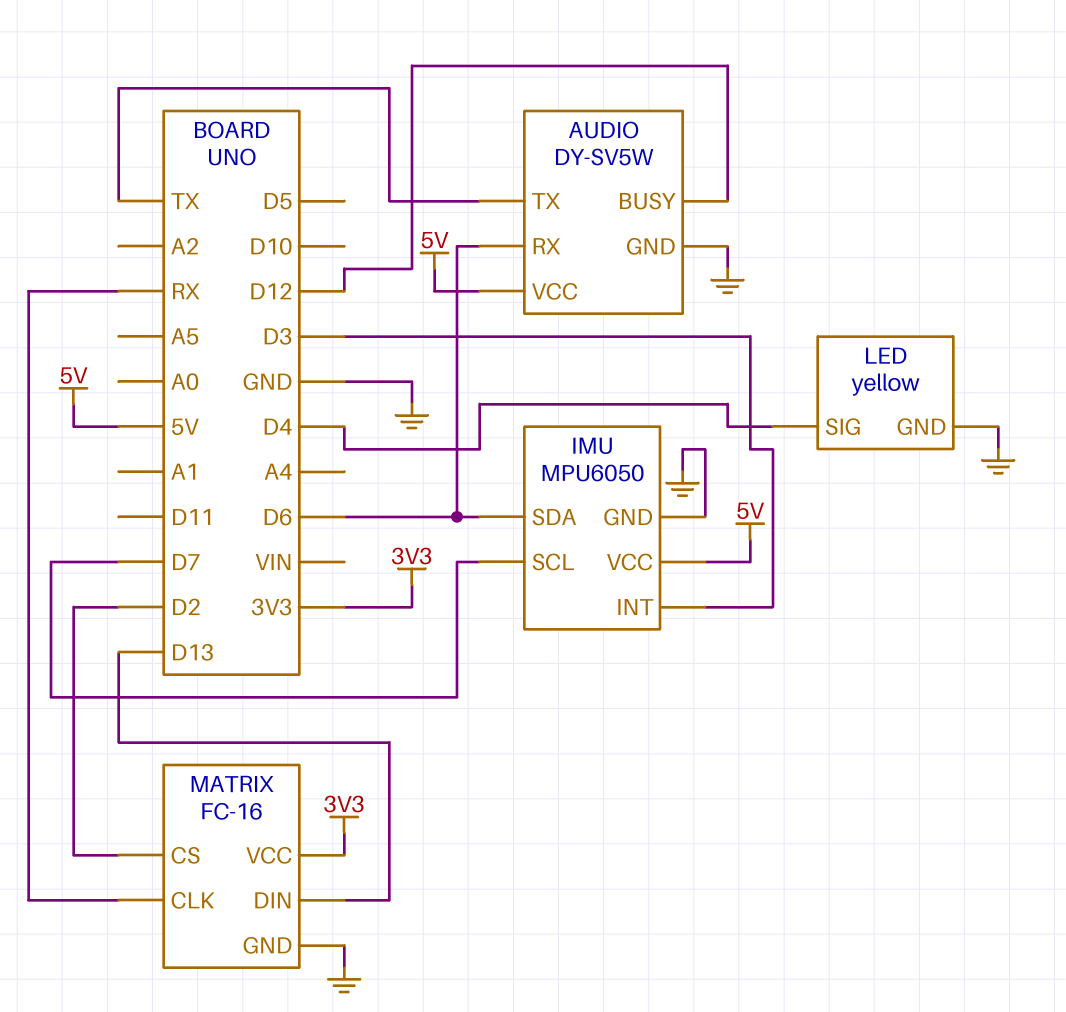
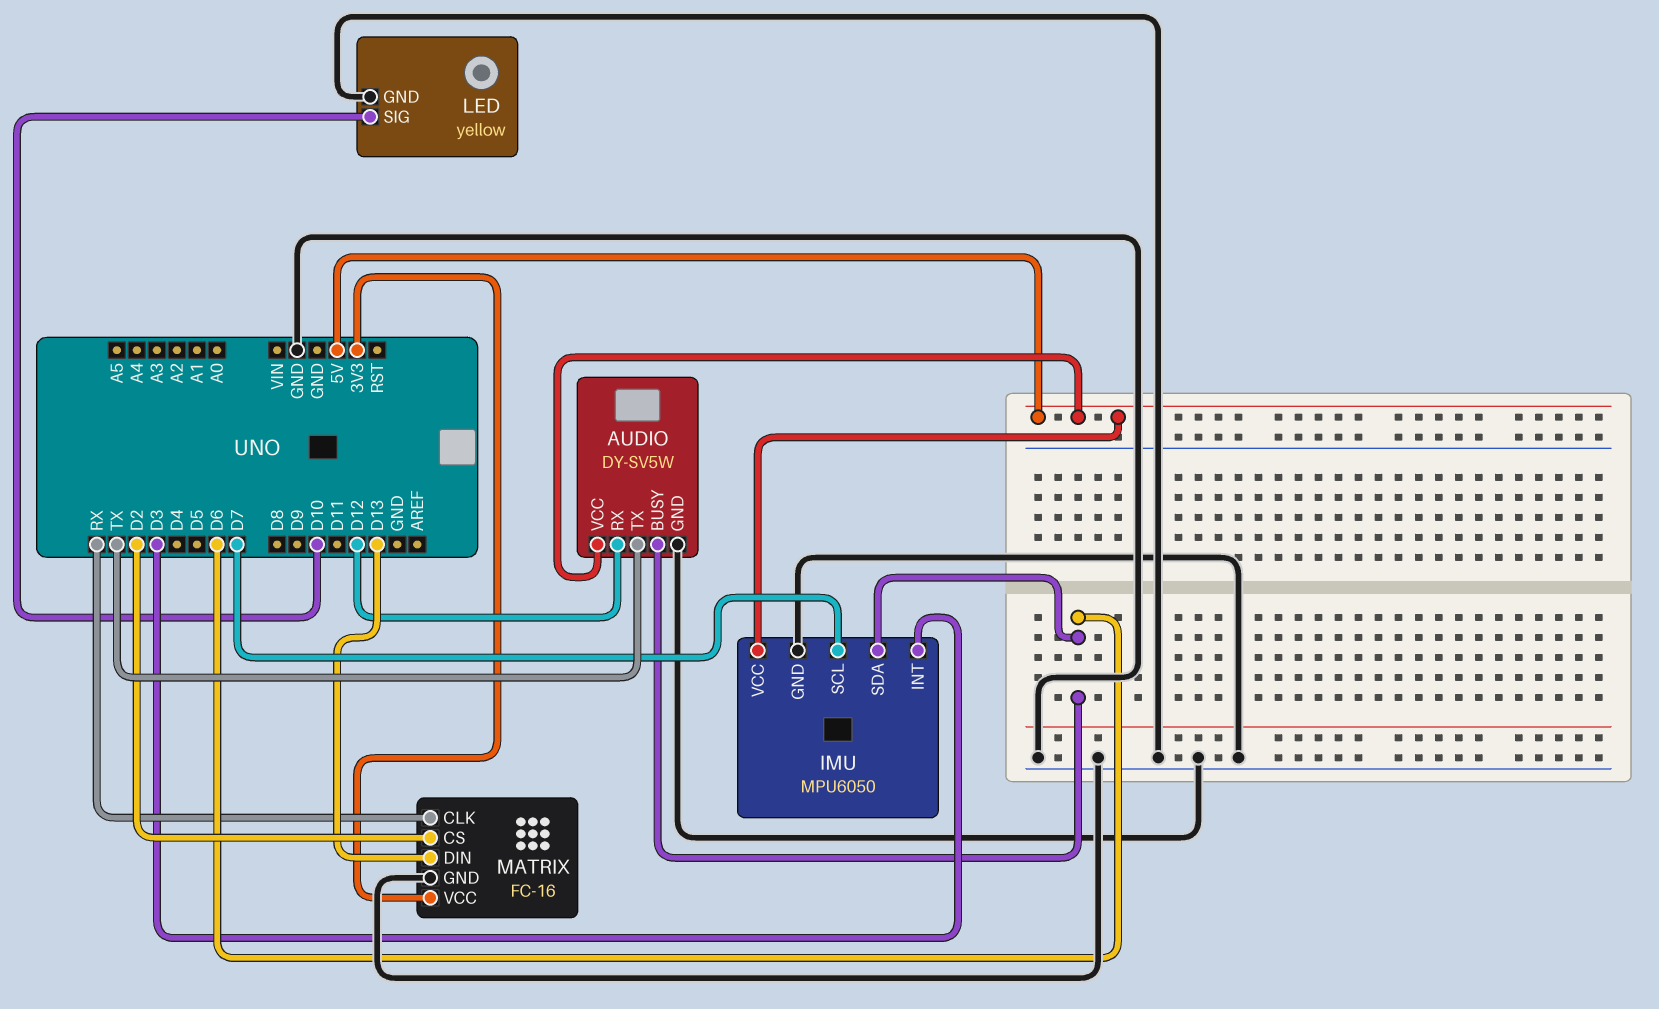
AUDIO pin BUSY: D12 -> D6
AUDIO pin RX: D6 -> D12
LED pin SIG: D4 -> D10

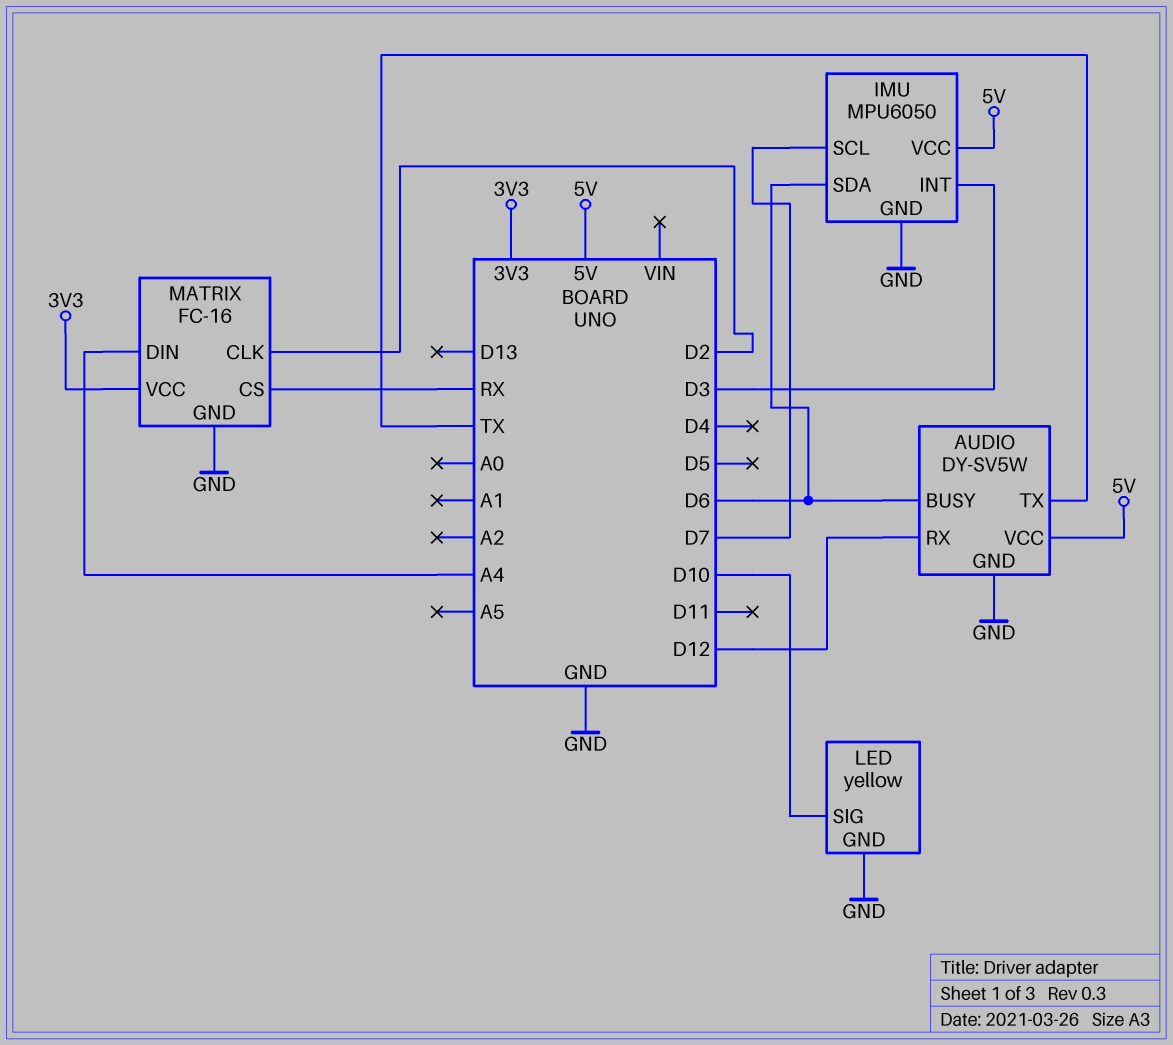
MATRIX pin CLK: RX -> D2
MATRIX pin CS: D2 -> RX
MATRIX pin DIN: D13 -> A4

